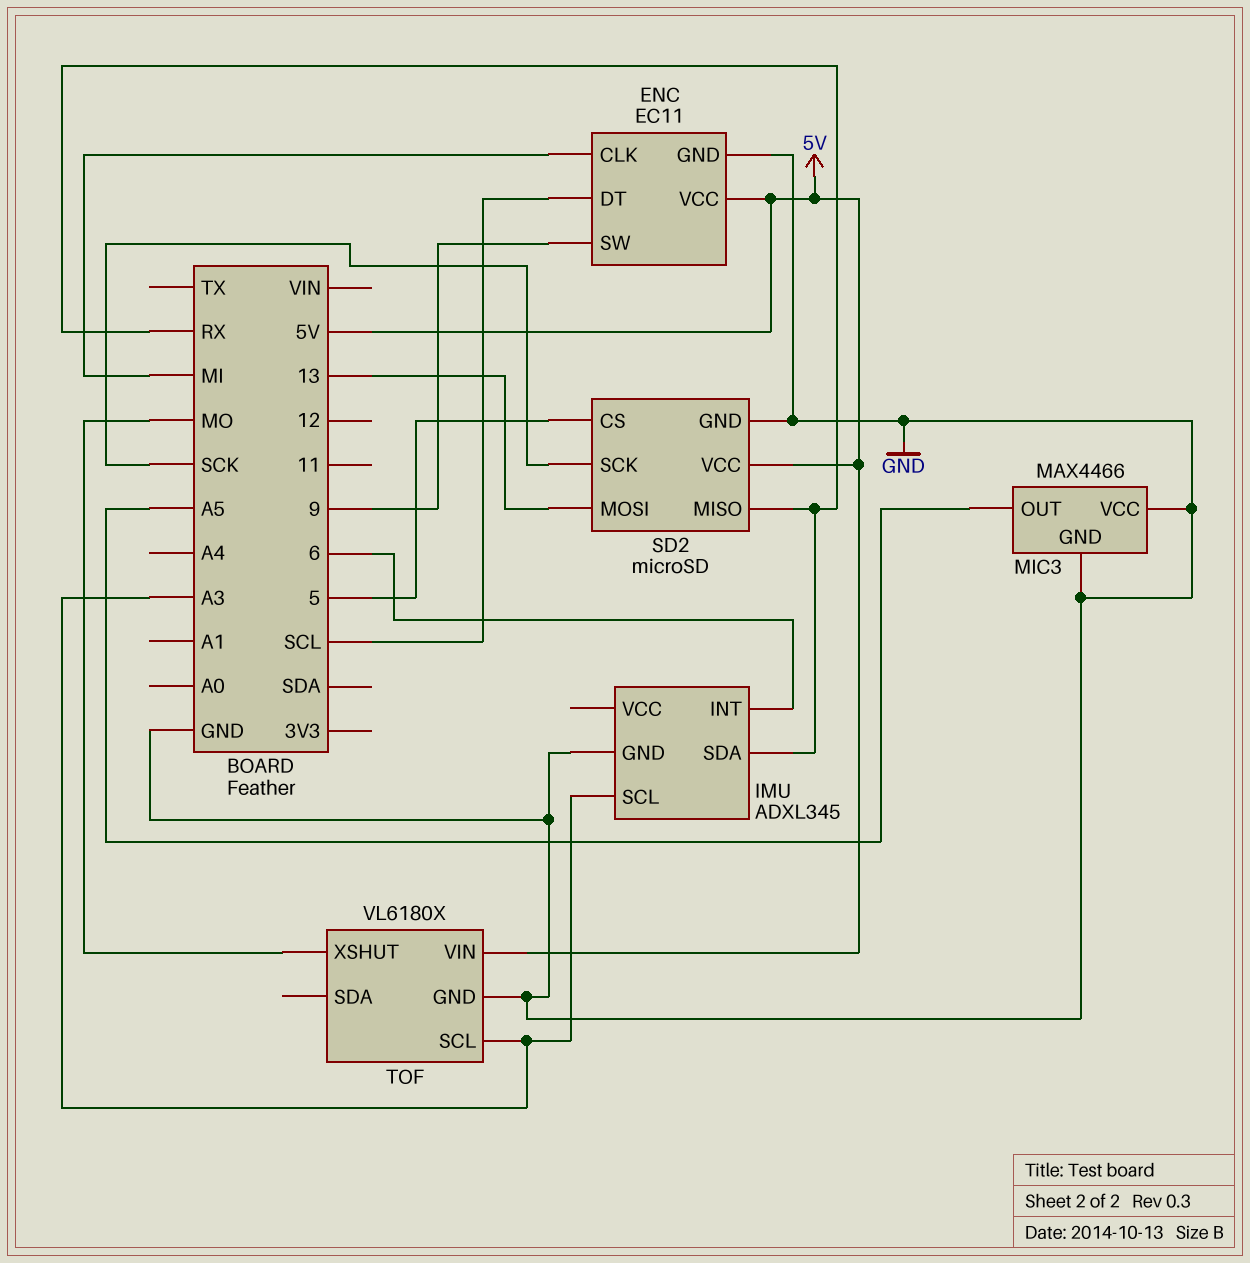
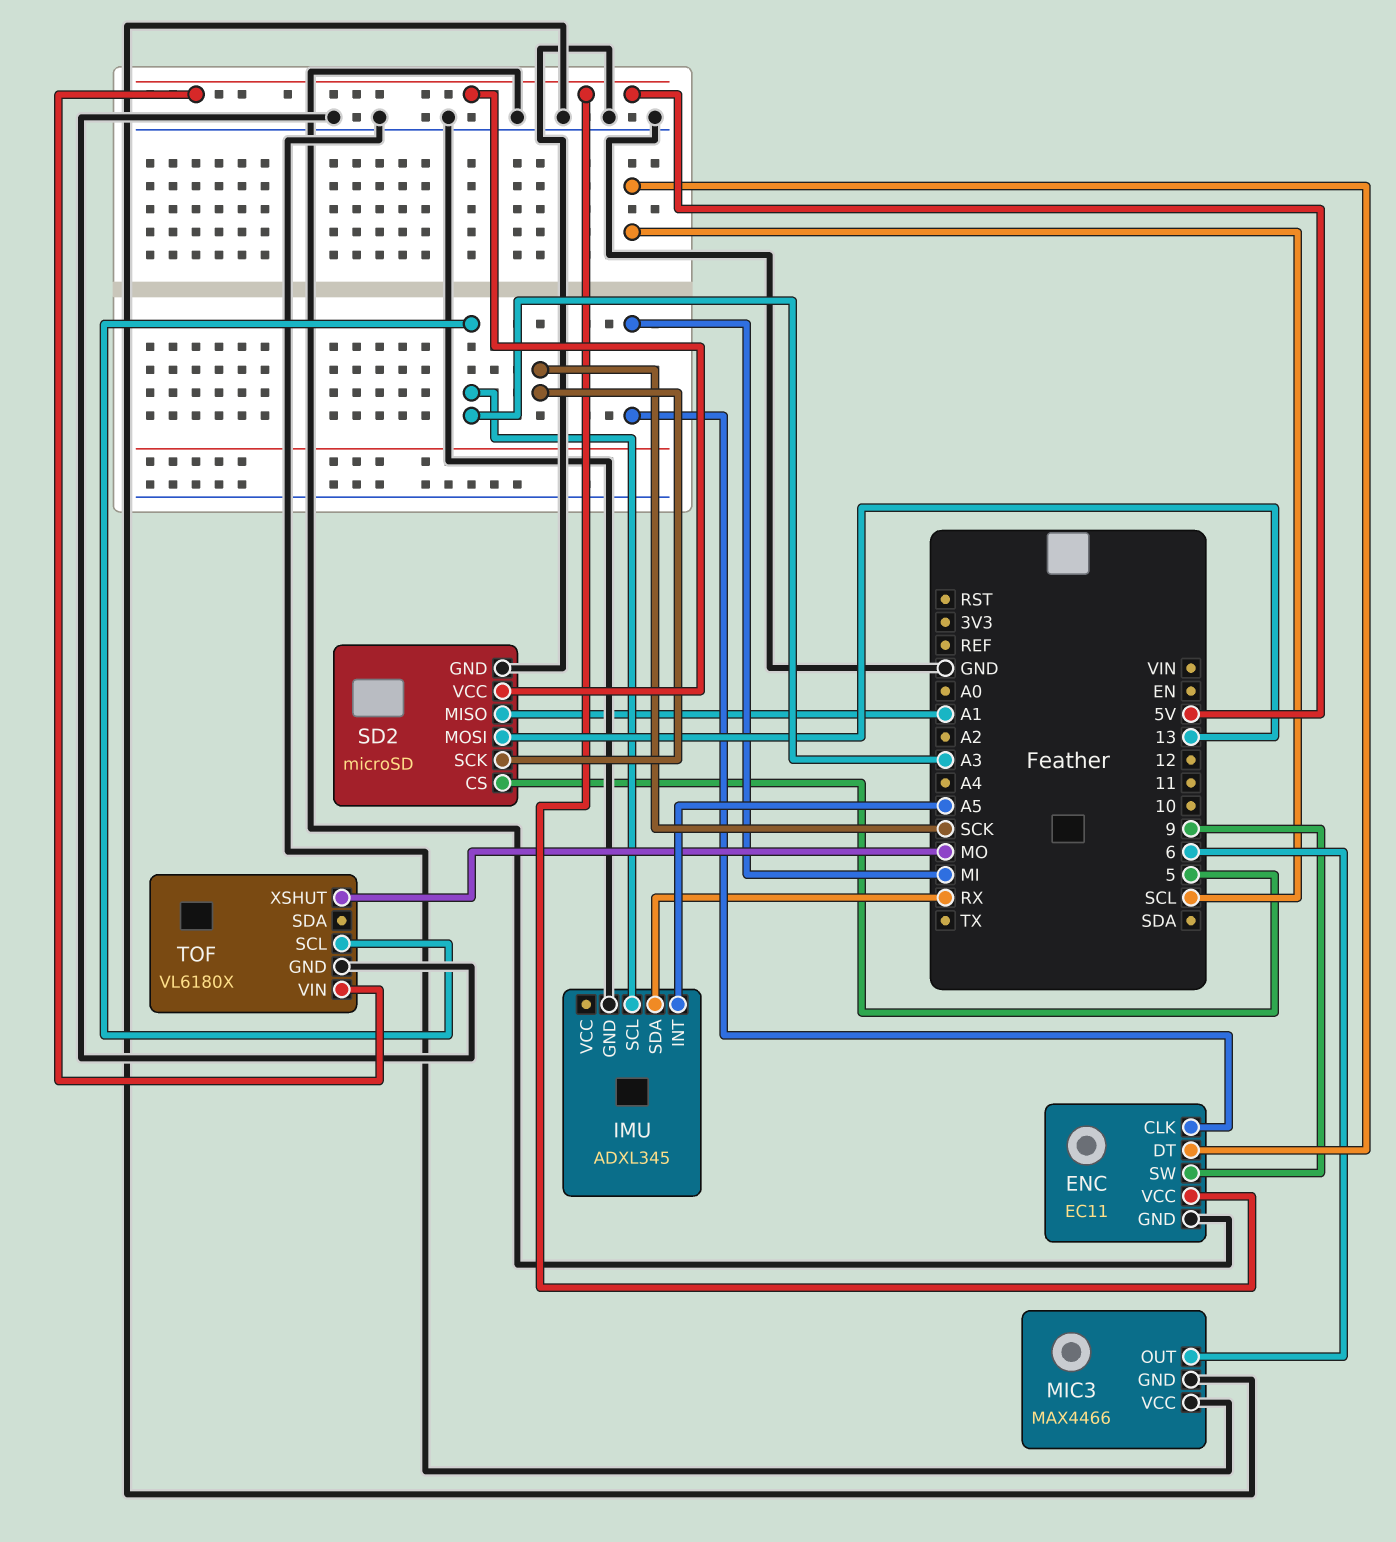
IMU pin INT: 6 -> A5
MIC3 pin OUT: A5 -> 6
SD2 pin MISO: RX -> A1

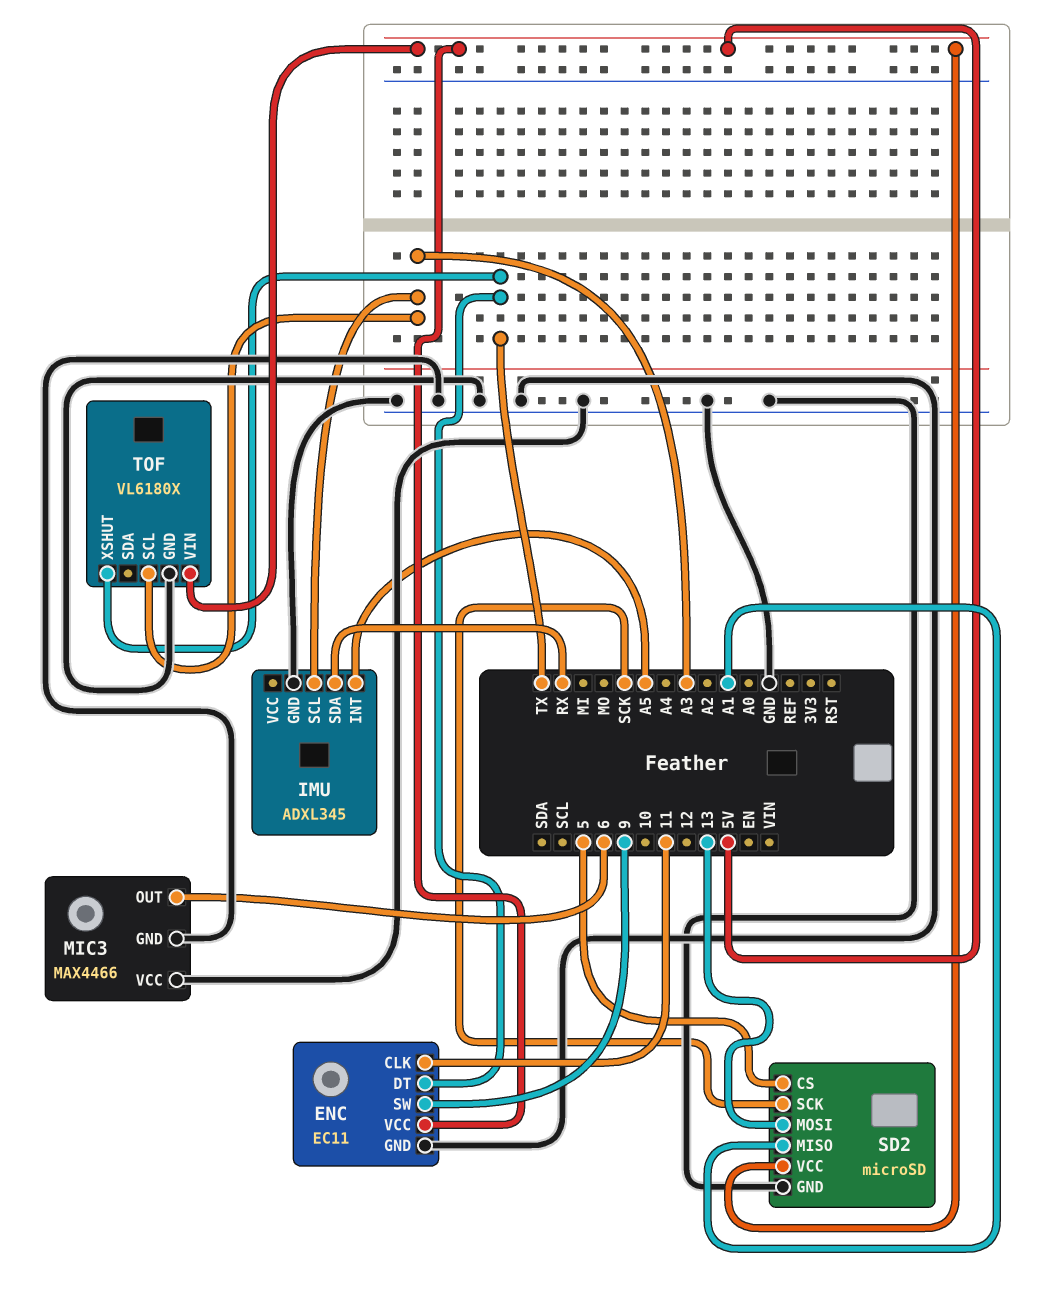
ENC pin CLK: MI -> 11
ENC pin DT: SCL -> TX
TOF pin XSHUT: MO -> TX

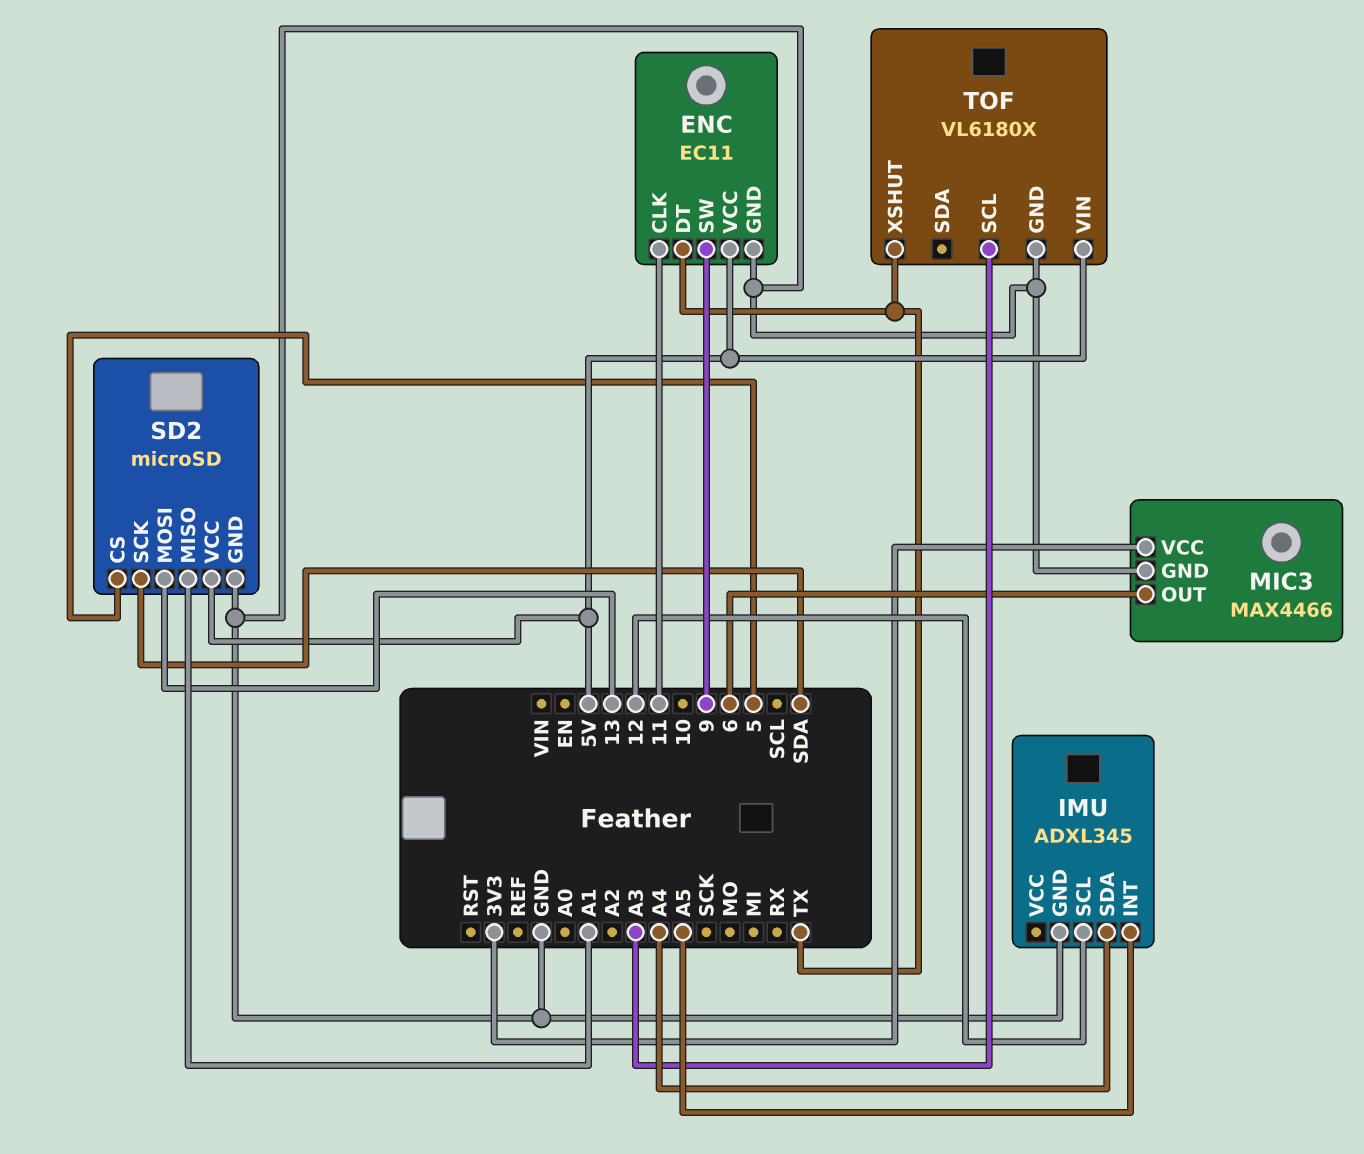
IMU pin SCL: A3 -> 12
IMU pin SDA: RX -> A4
MIC3 pin VCC: GND -> 3V3
SD2 pin SCK: SCK -> SDA

